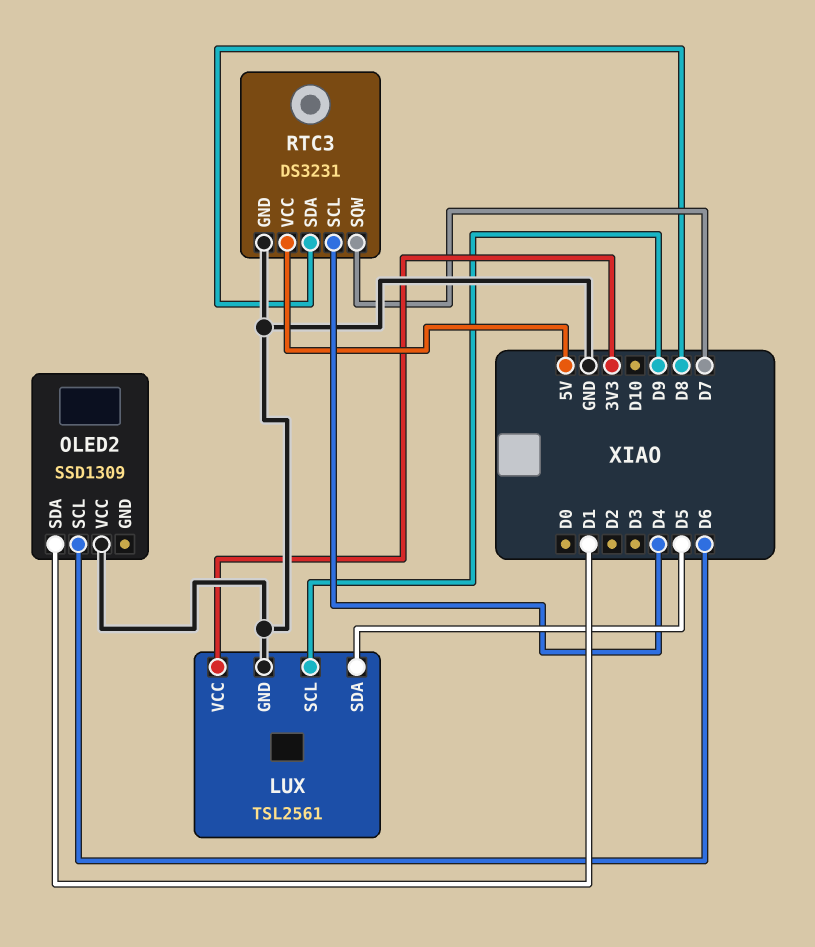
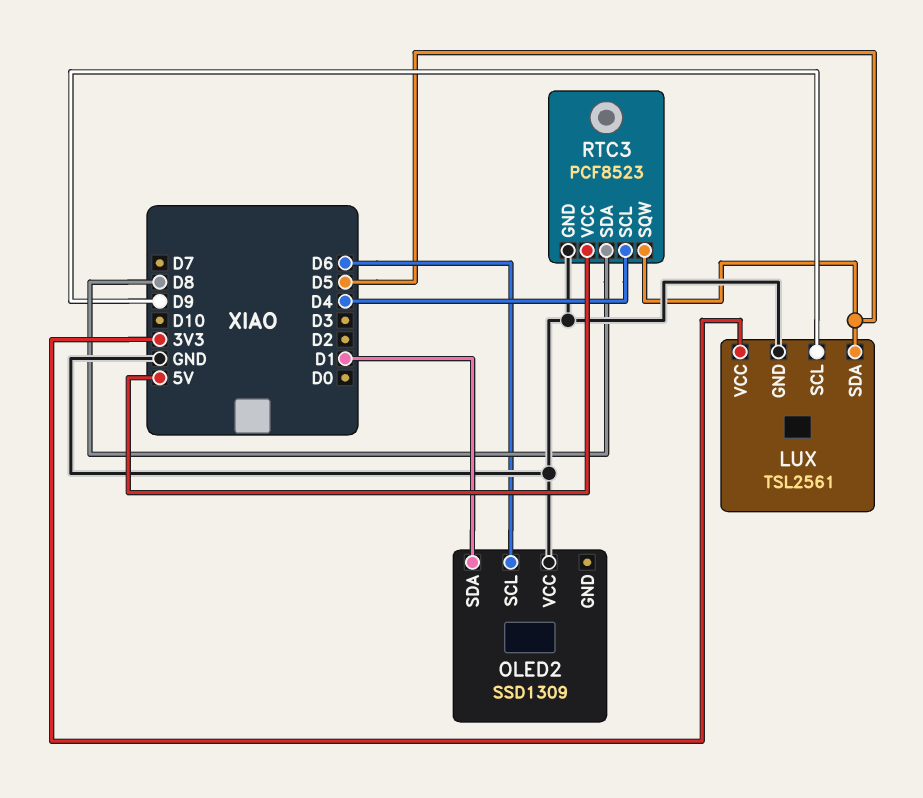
RTC3: DS3231 -> PCF8523
RTC3 pin SQW: D7 -> D5

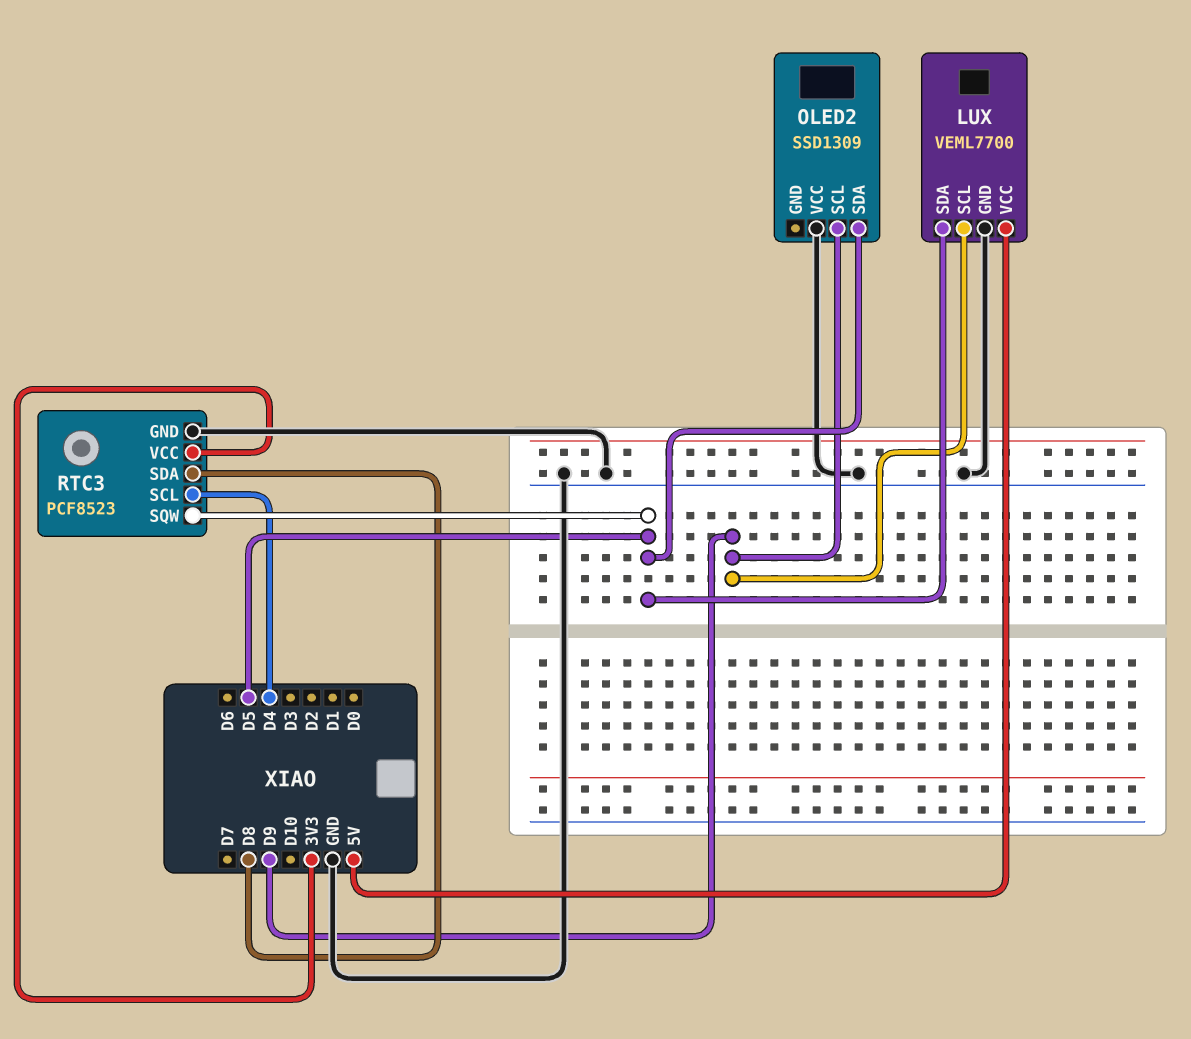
LUX: TSL2561 -> VEML7700
LUX pin VCC: 3V3 -> 5V
OLED2 pin SCL: D6 -> D9
OLED2 pin SDA: D1 -> D5
RTC3 pin VCC: 5V -> 3V3

